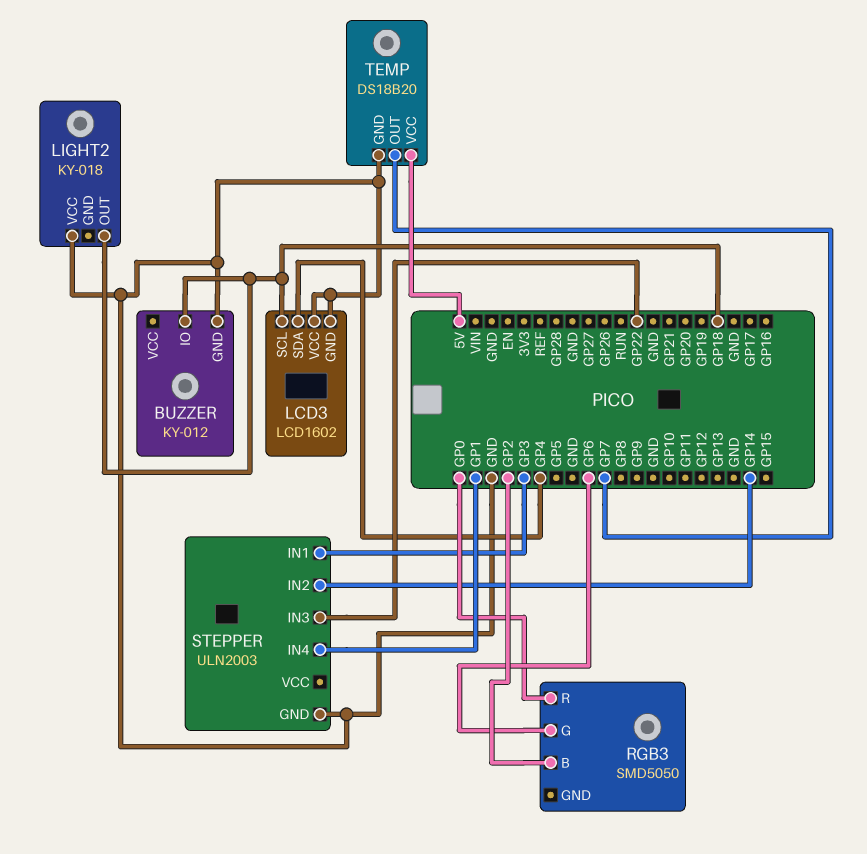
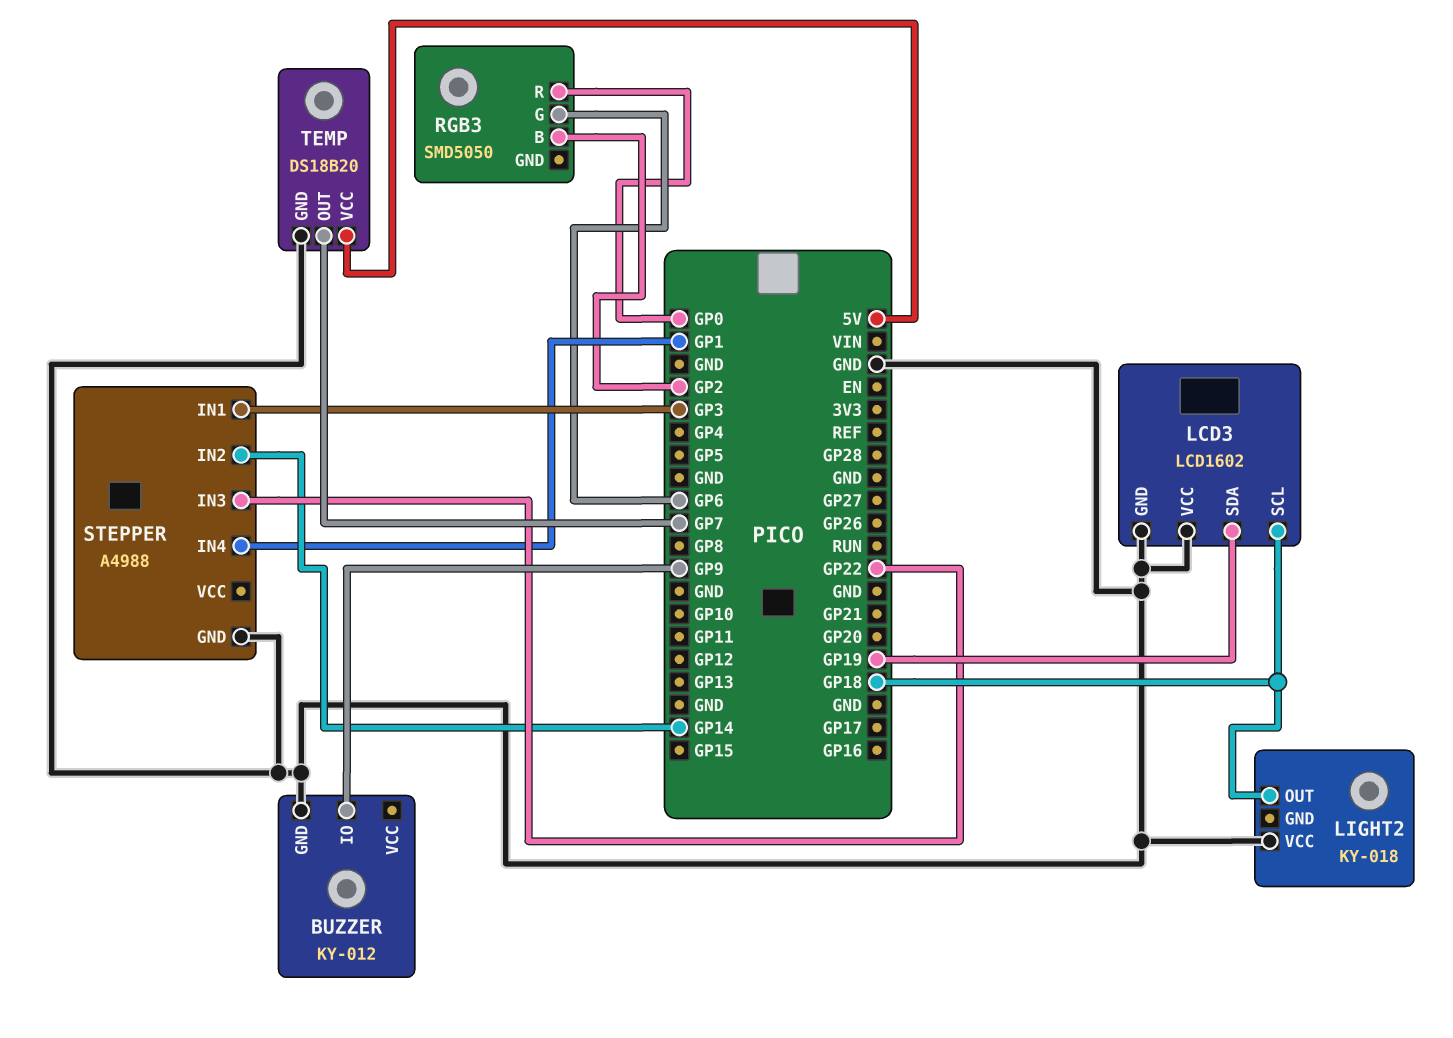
BUZZER pin IO: GP18 -> GP9
LCD3 pin SDA: GP4 -> GP19
STEPPER: ULN2003 -> A4988

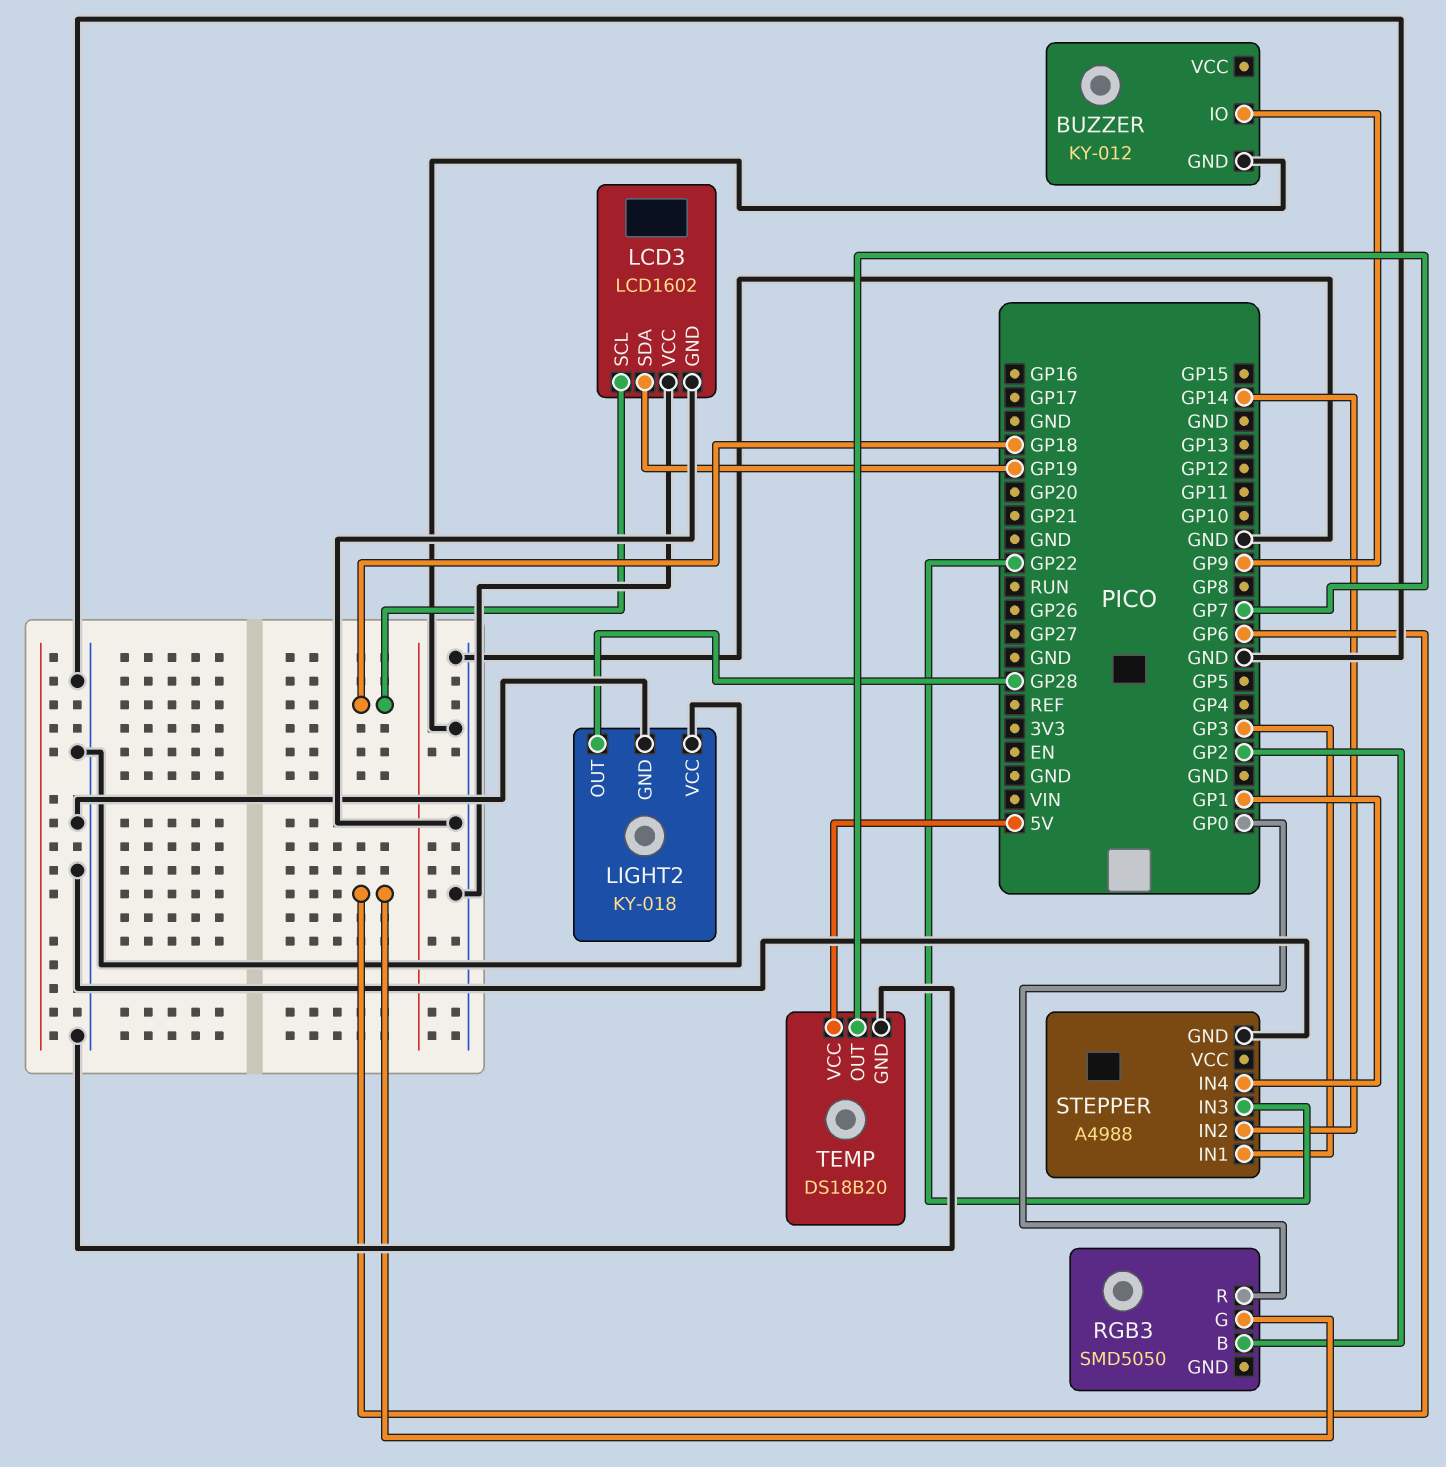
LIGHT2 pin GND: none -> GND
LIGHT2 pin OUT: GP18 -> GP28

